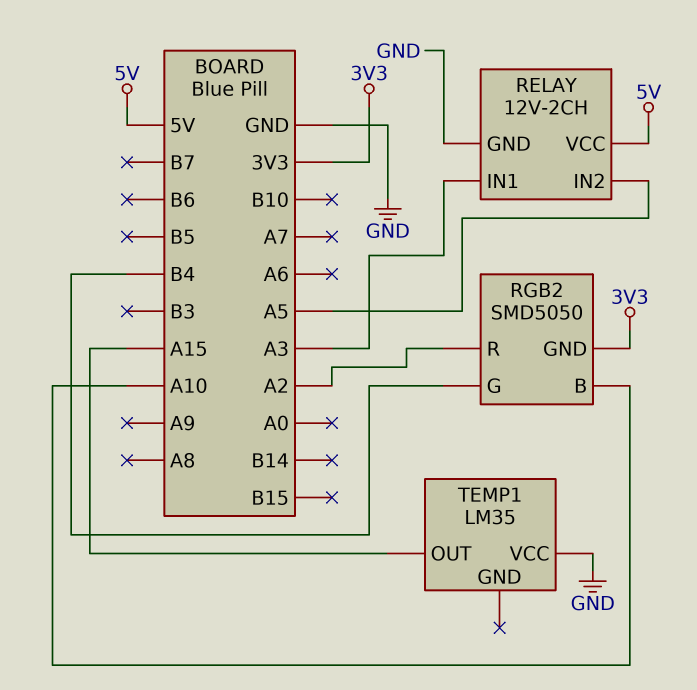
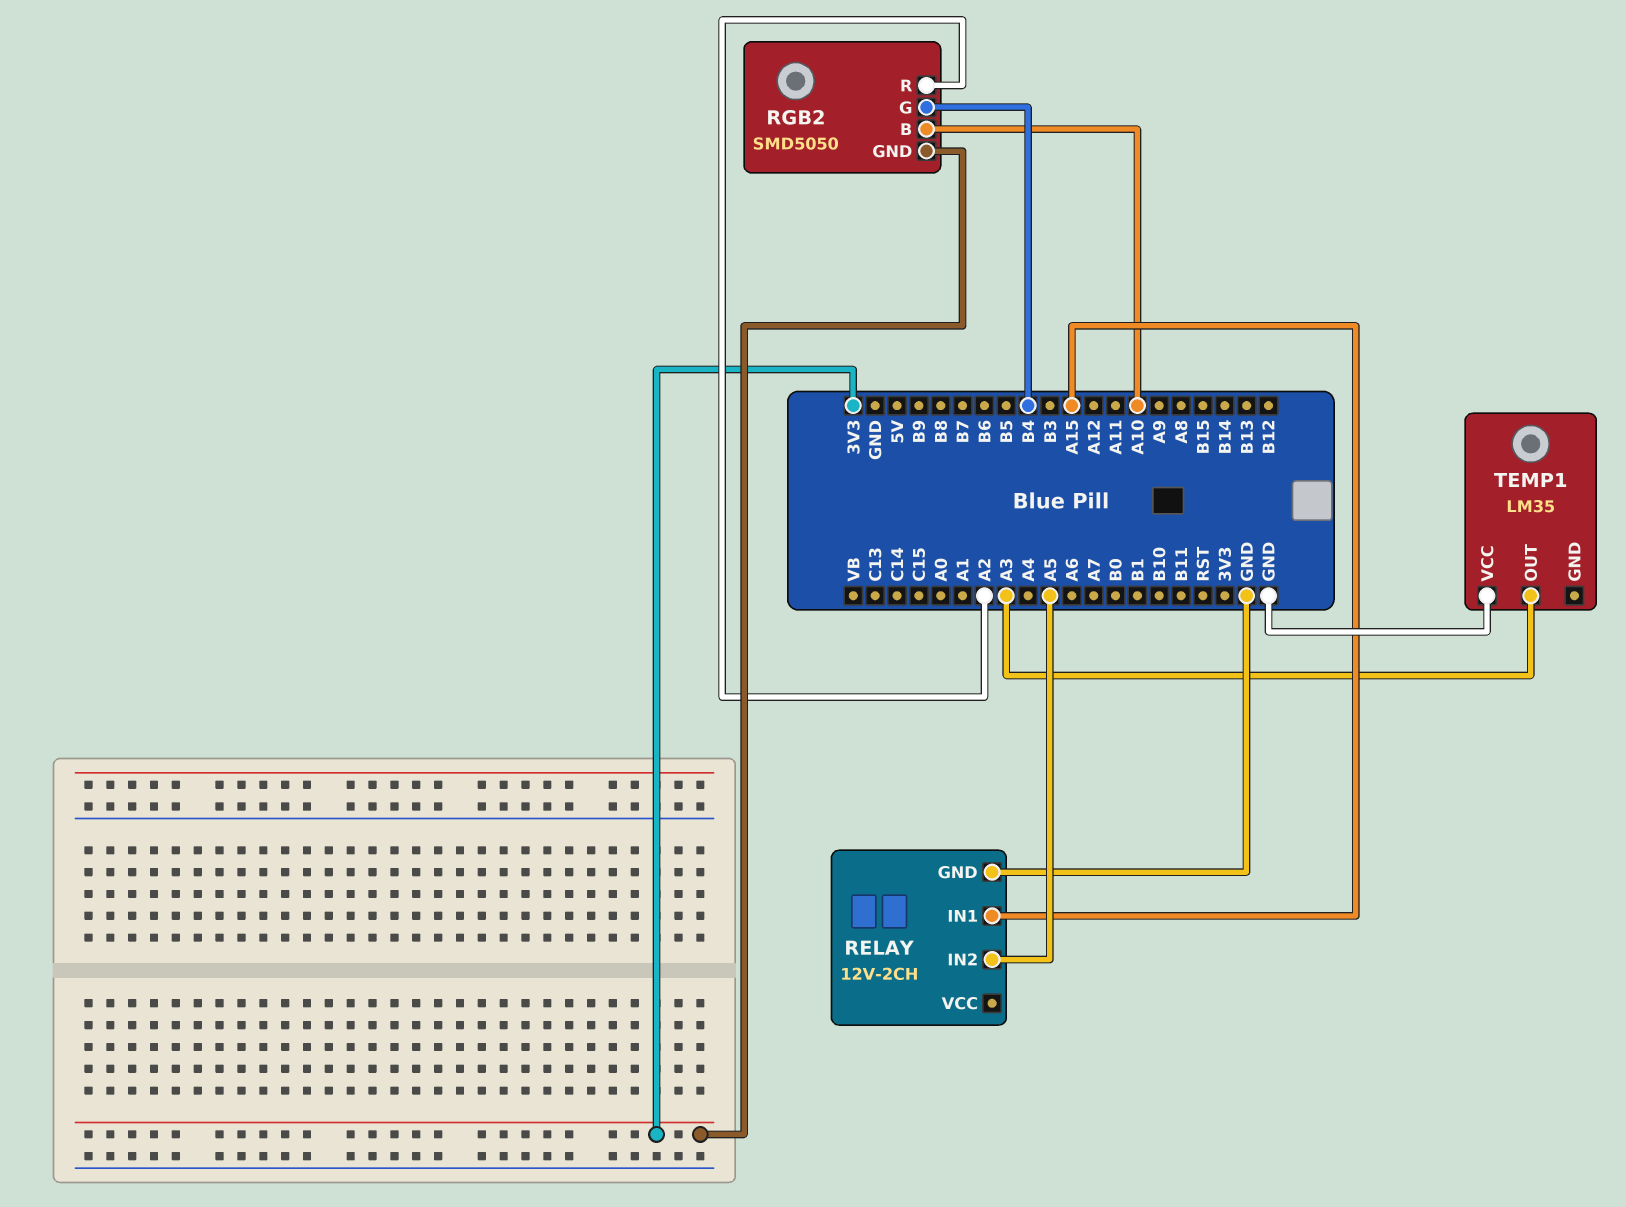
RELAY pin IN1: A3 -> A15
RELAY pin VCC: 5V -> none
TEMP1 pin OUT: A15 -> A3

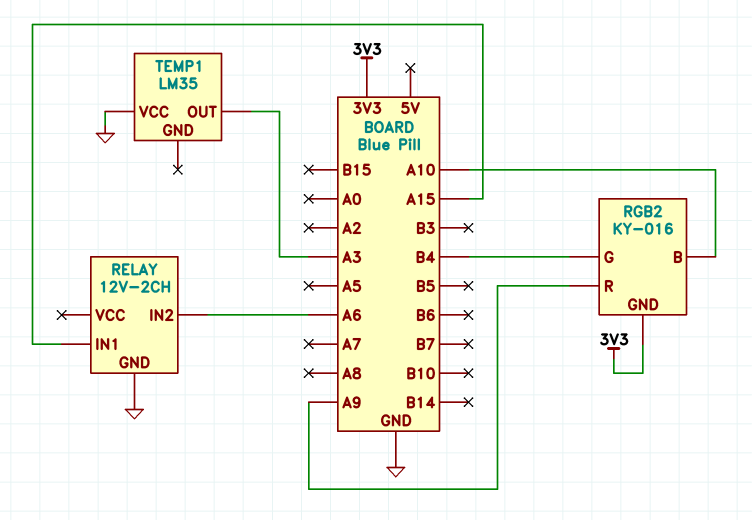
RELAY pin IN2: A5 -> A6
RGB2: SMD5050 -> KY-016
RGB2 pin R: A2 -> A9

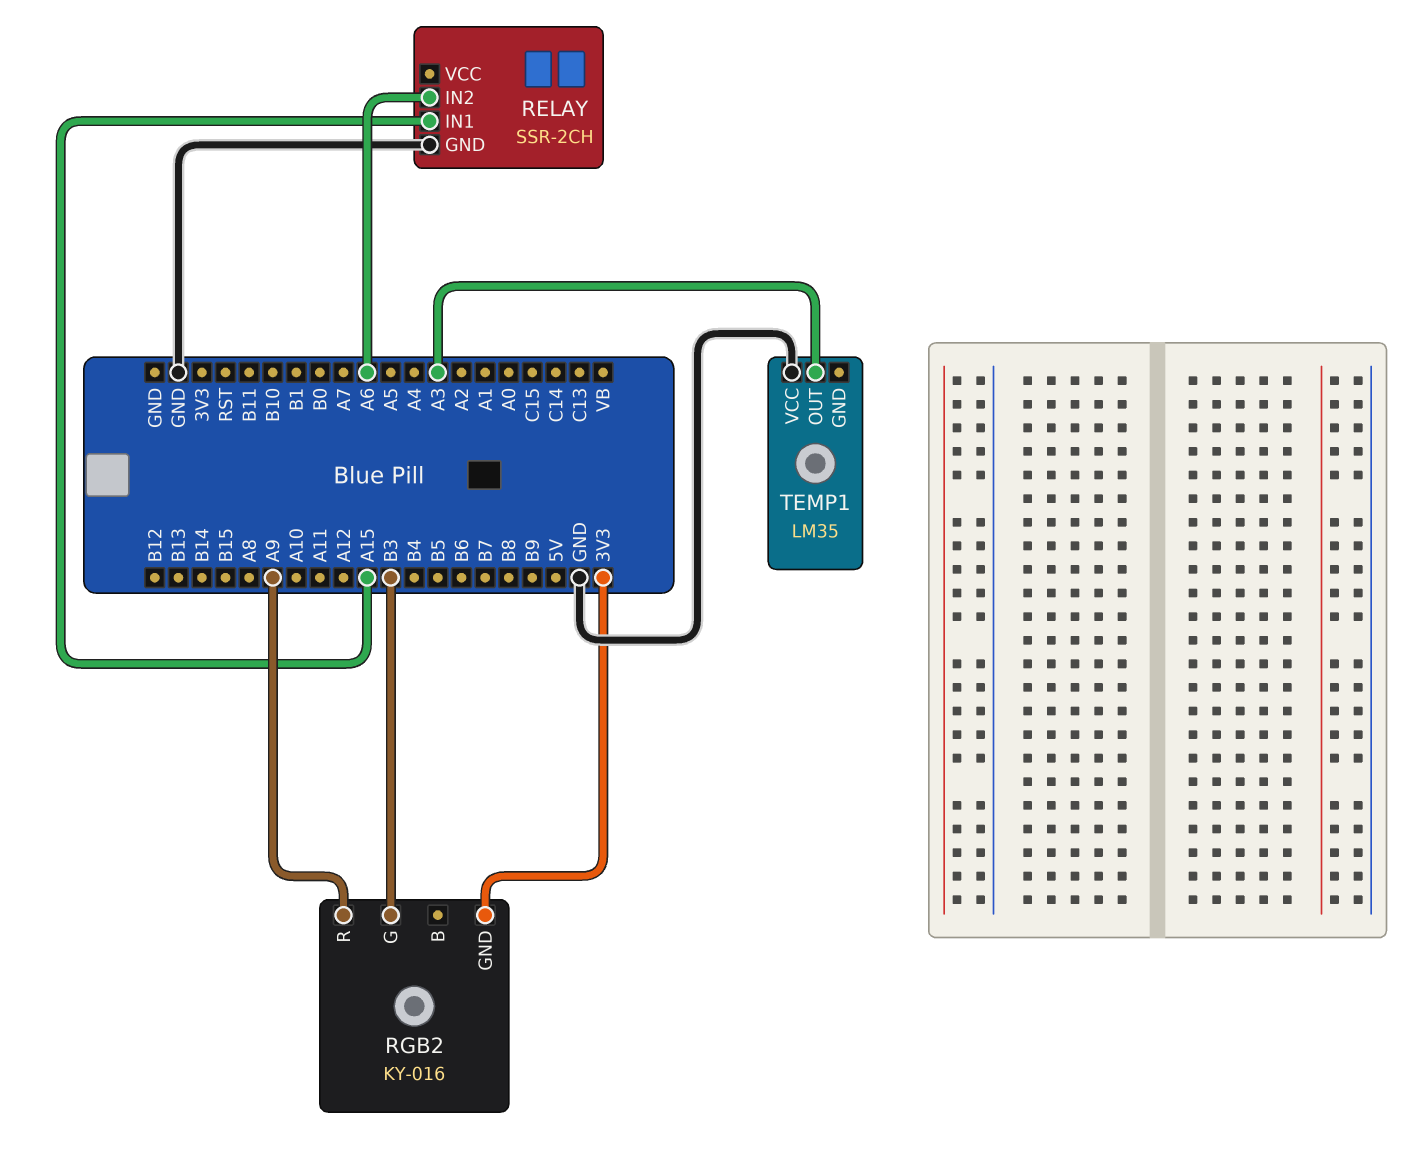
RELAY: 12V-2CH -> SSR-2CH
RGB2 pin B: A10 -> none
RGB2 pin G: B4 -> B3

